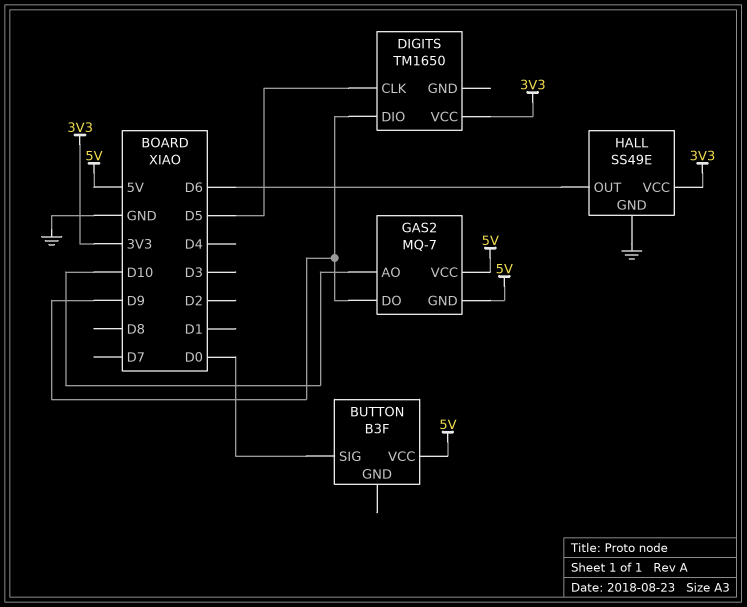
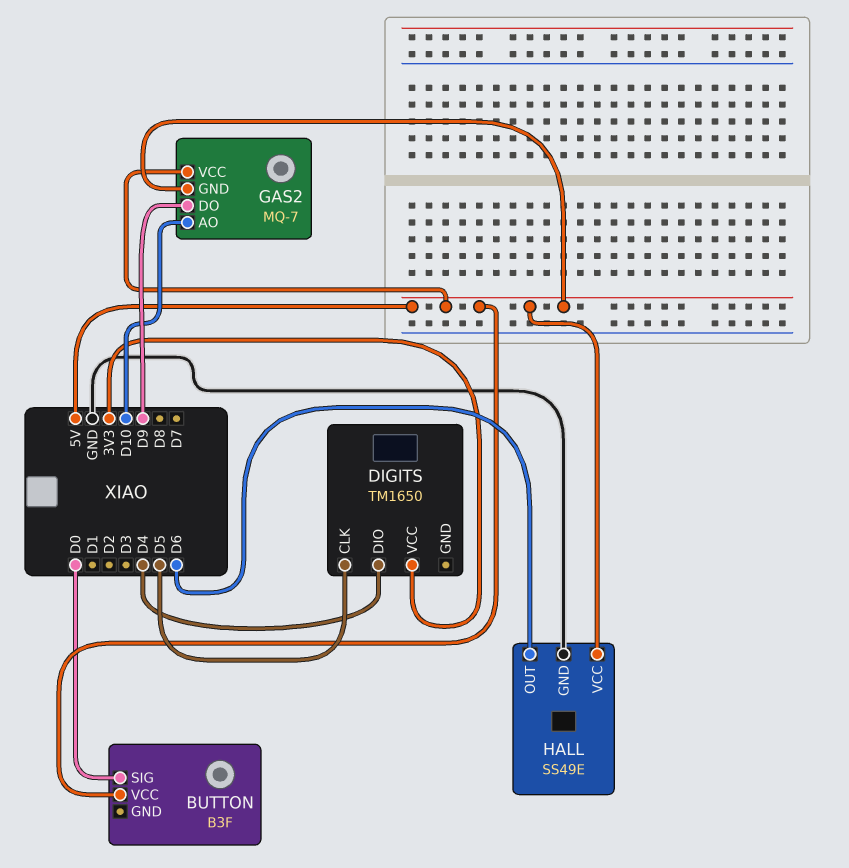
DIGITS pin DIO: D9 -> D4
HALL pin VCC: 3V3 -> 5V

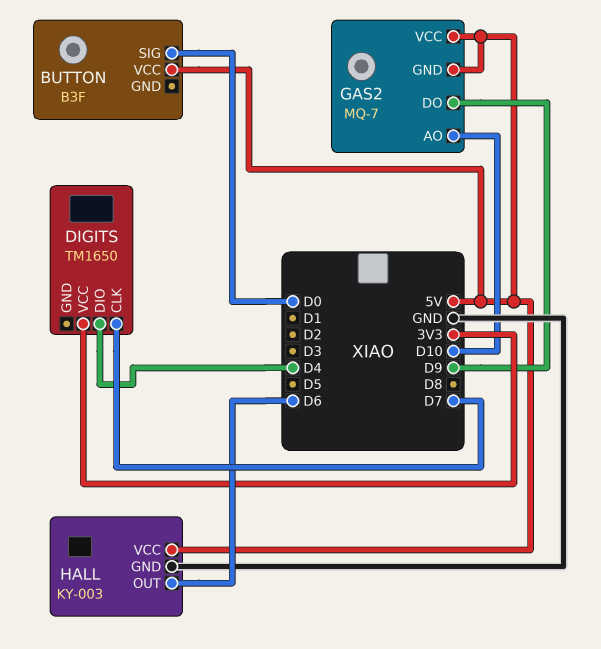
DIGITS pin CLK: D5 -> D7
HALL: SS49E -> KY-003

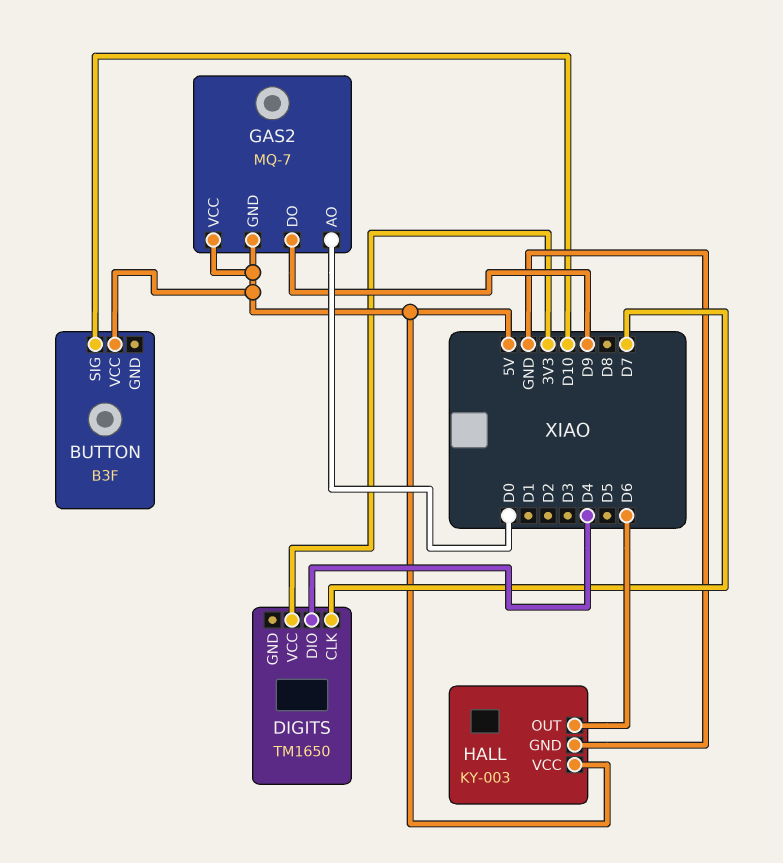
BUTTON pin SIG: D0 -> D10
GAS2 pin AO: D10 -> D0

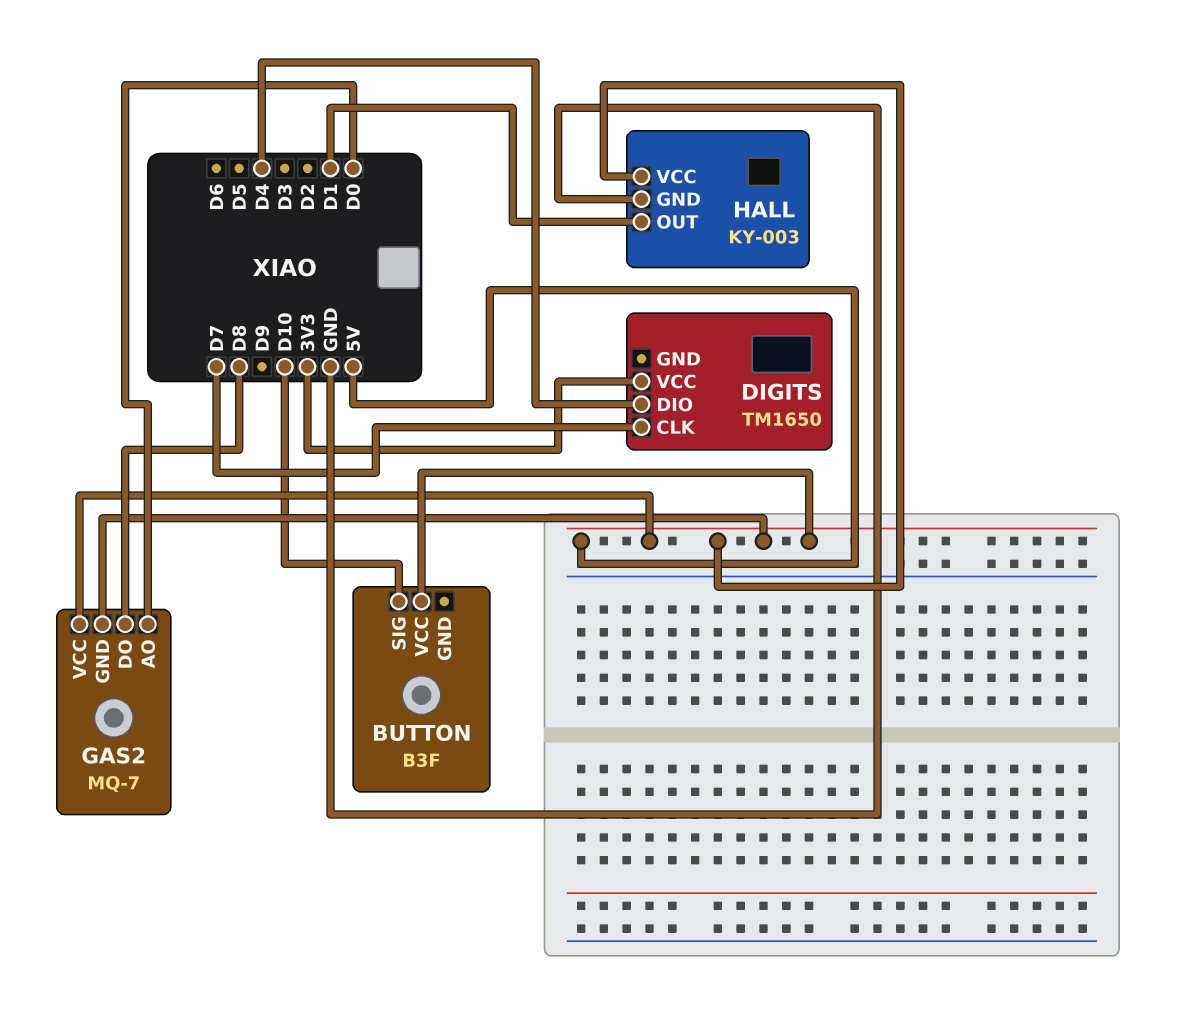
GAS2 pin DO: D9 -> D8
HALL pin OUT: D6 -> D1

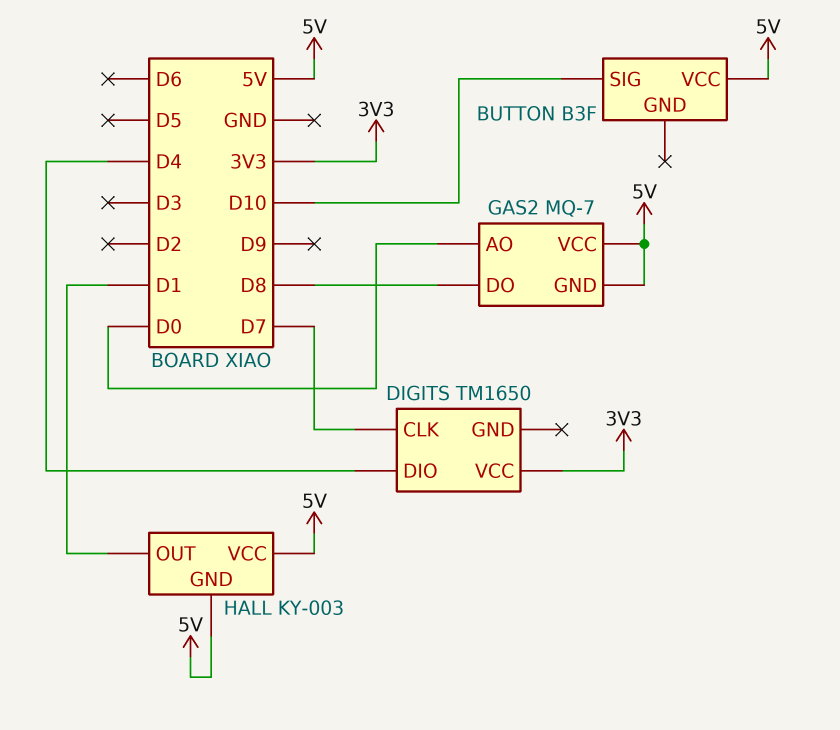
HALL pin GND: GND -> 5V

